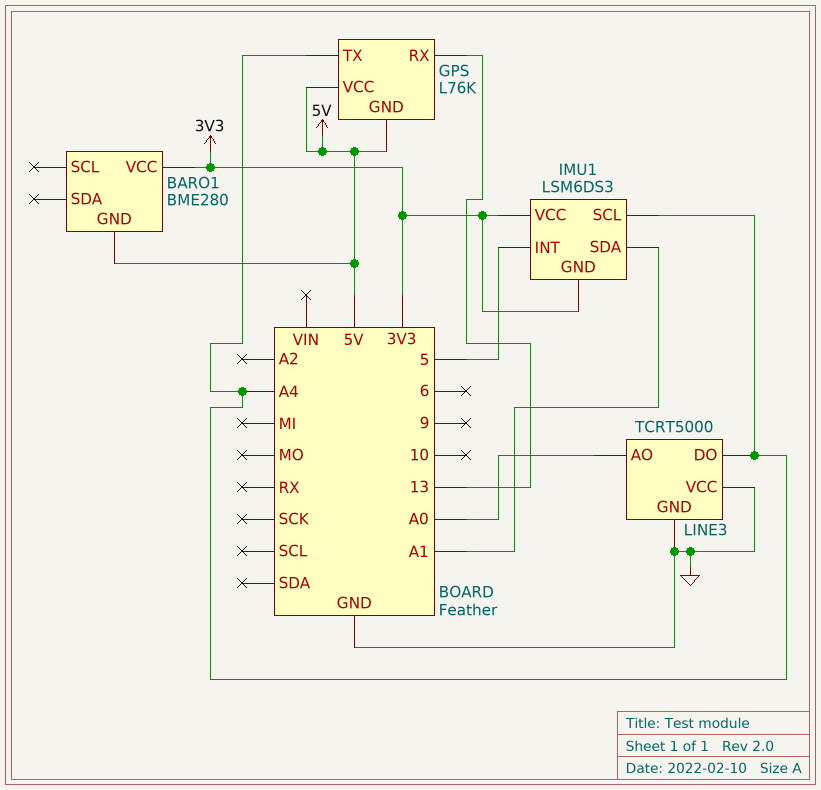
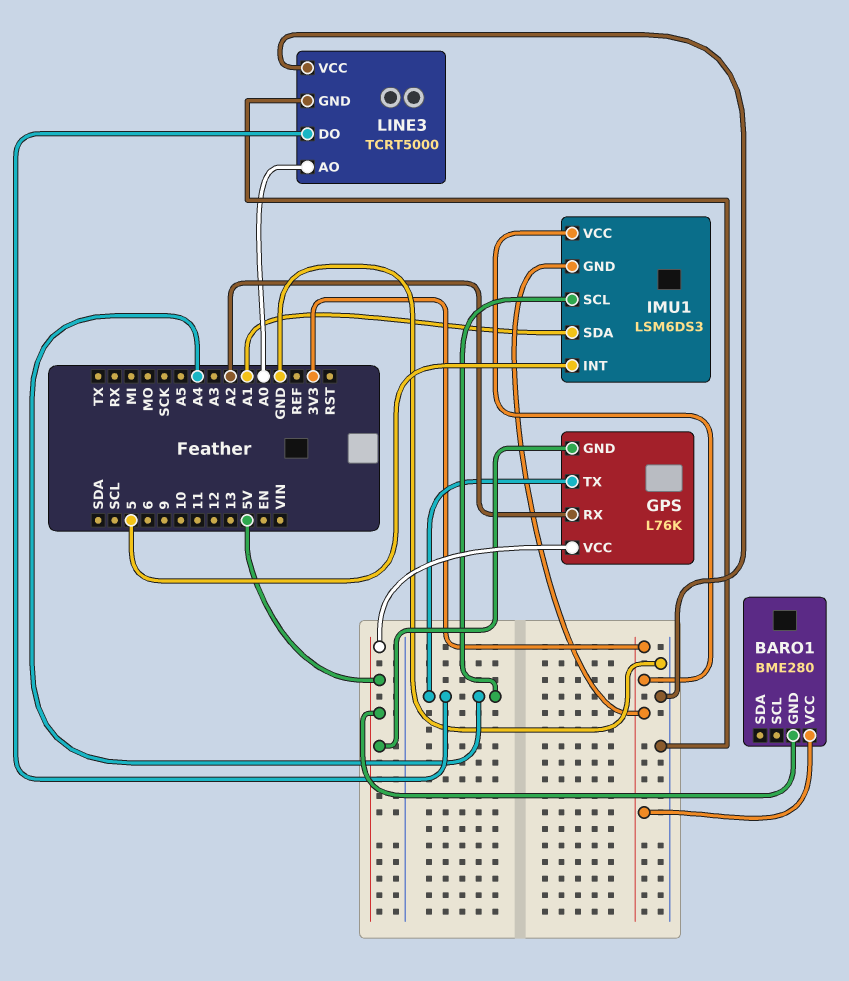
GPS pin RX: 13 -> A2

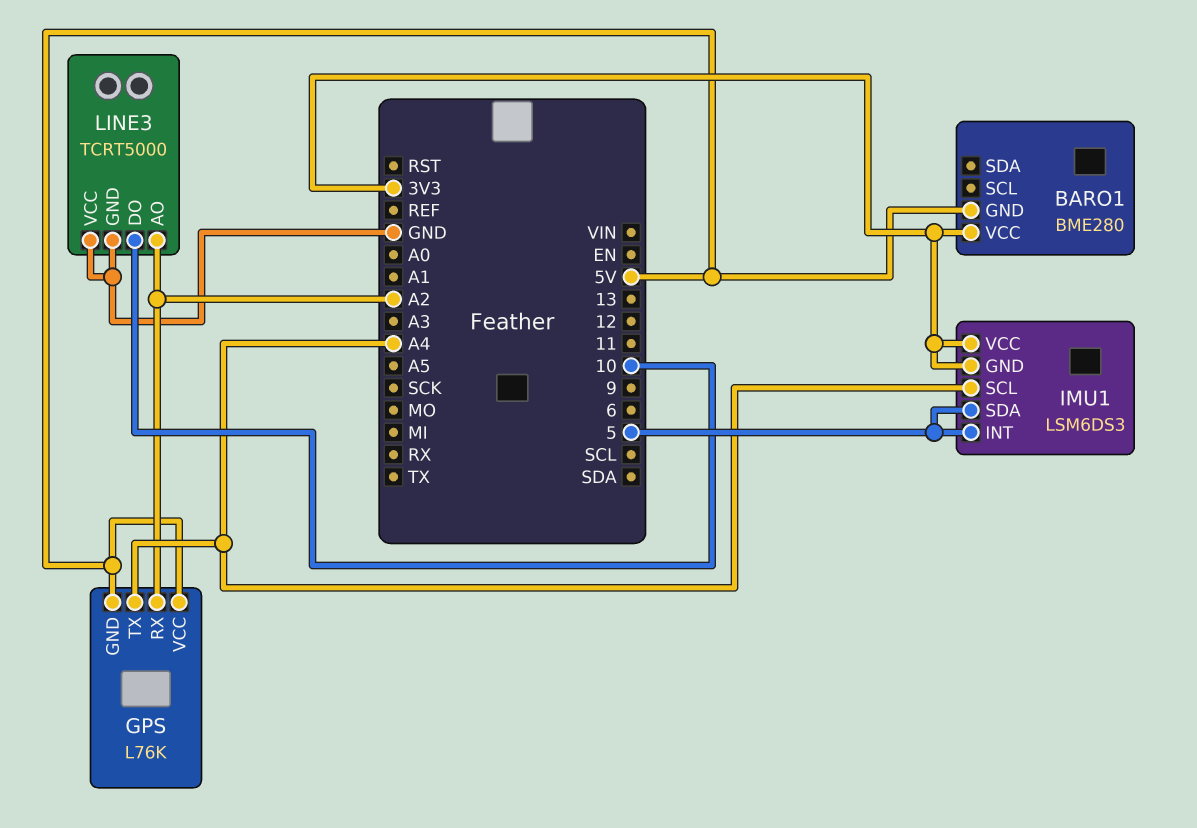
IMU1 pin SDA: A1 -> 5
LINE3 pin AO: A0 -> A2
LINE3 pin DO: A4 -> 10

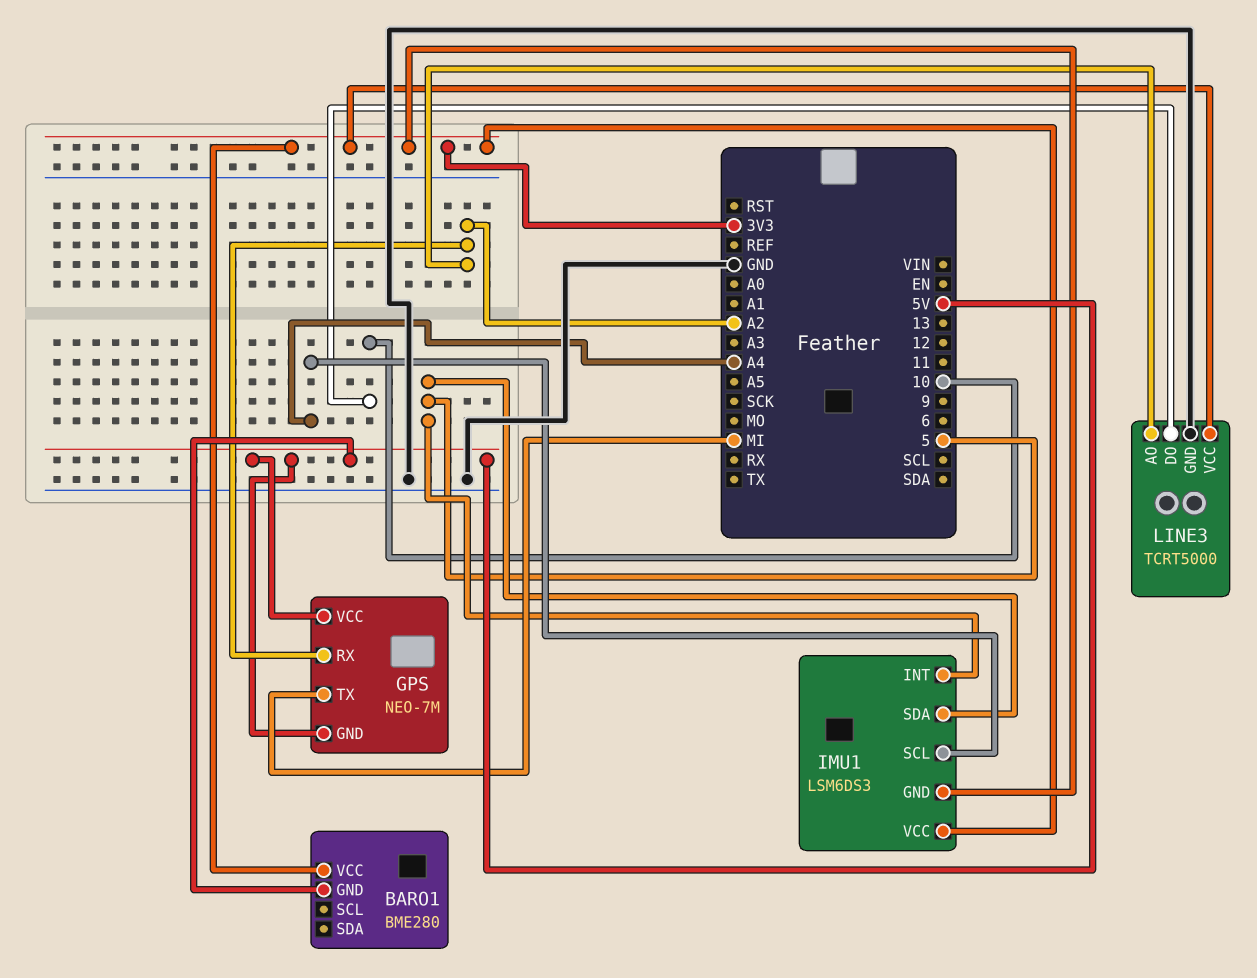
GPS: L76K -> NEO-7M
GPS pin TX: A4 -> MI
LINE3 pin VCC: GND -> 3V3

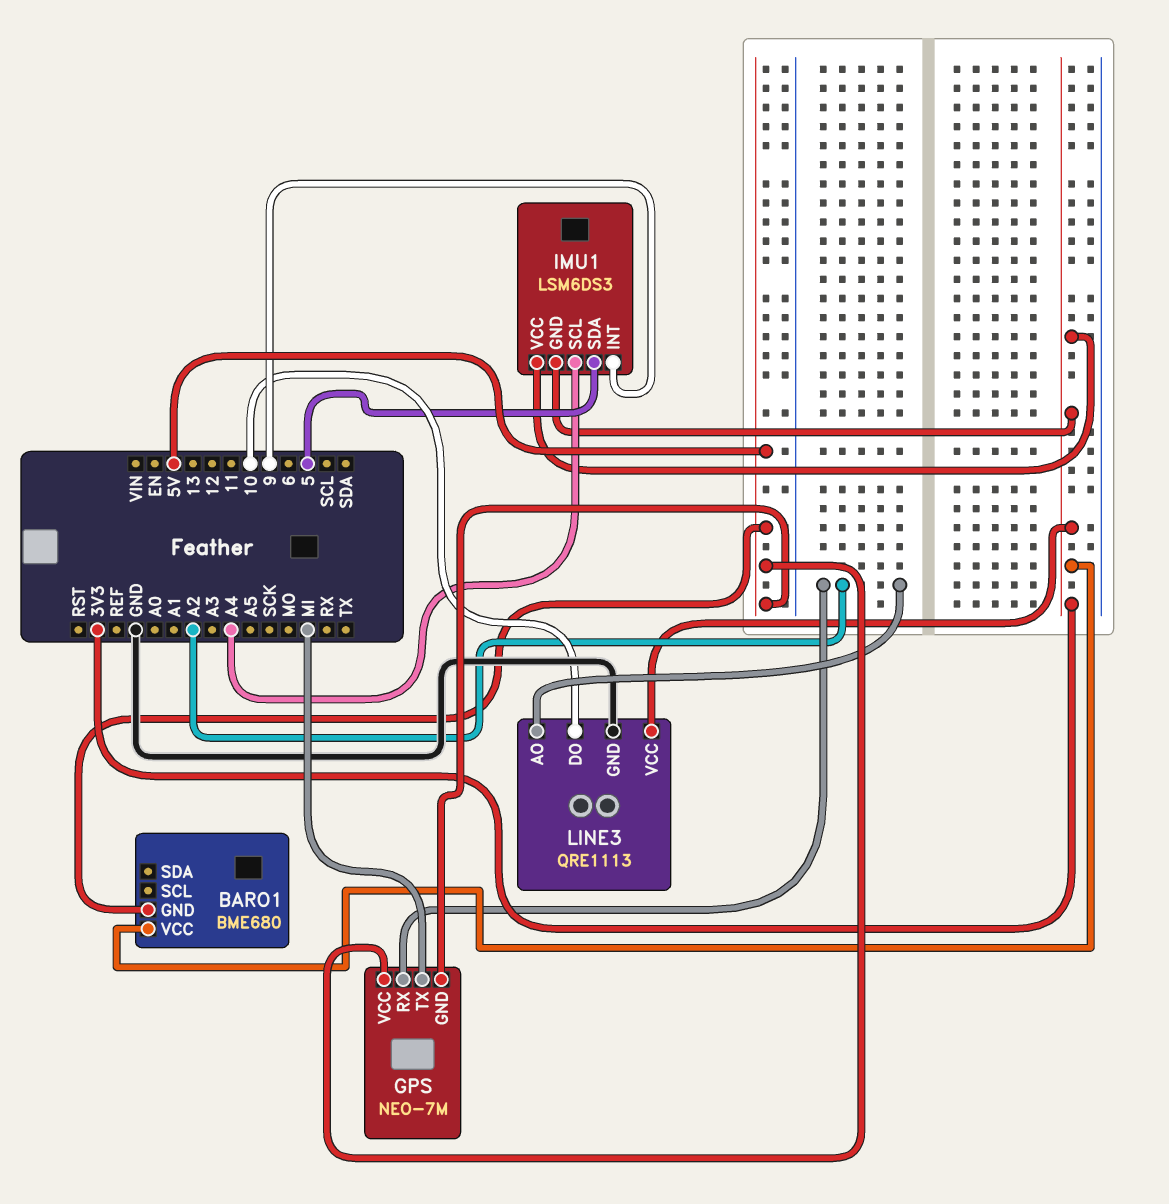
BARO1: BME280 -> BME680
IMU1 pin INT: 5 -> 9
LINE3: TCRT5000 -> QRE1113

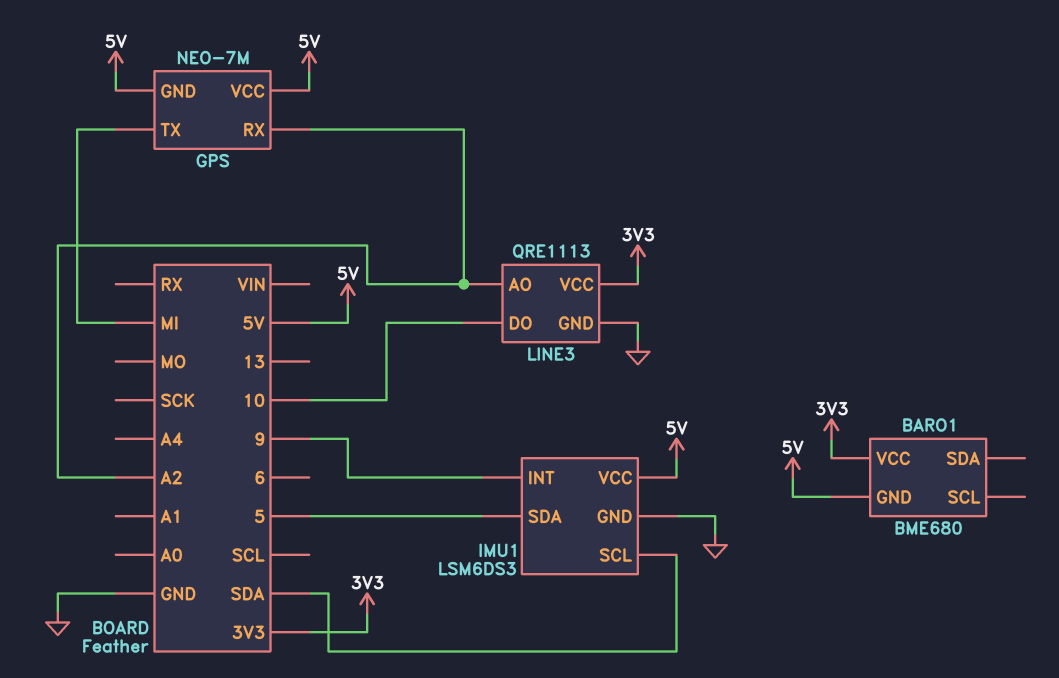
IMU1 pin GND: 3V3 -> GND
IMU1 pin SCL: A4 -> SDA
IMU1 pin VCC: 3V3 -> 5V

